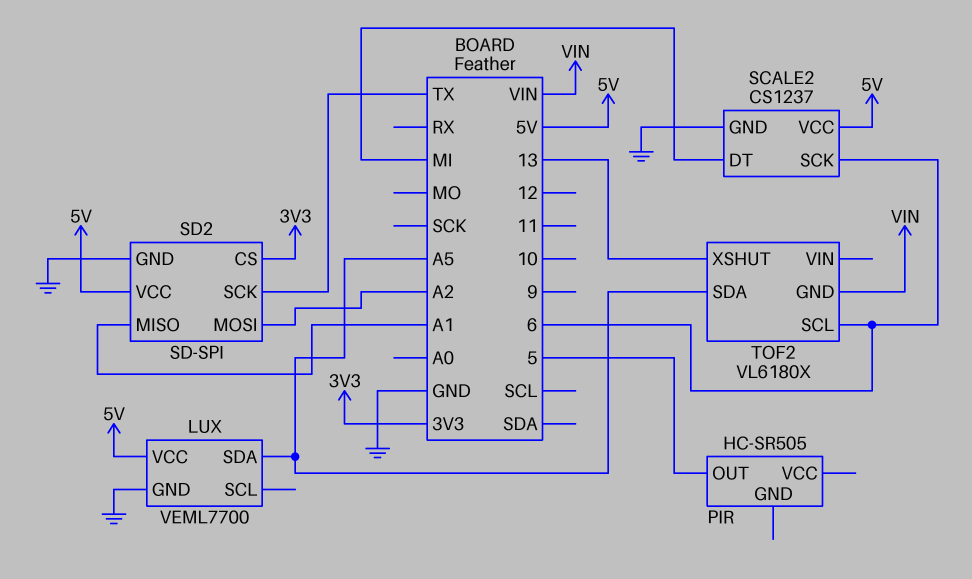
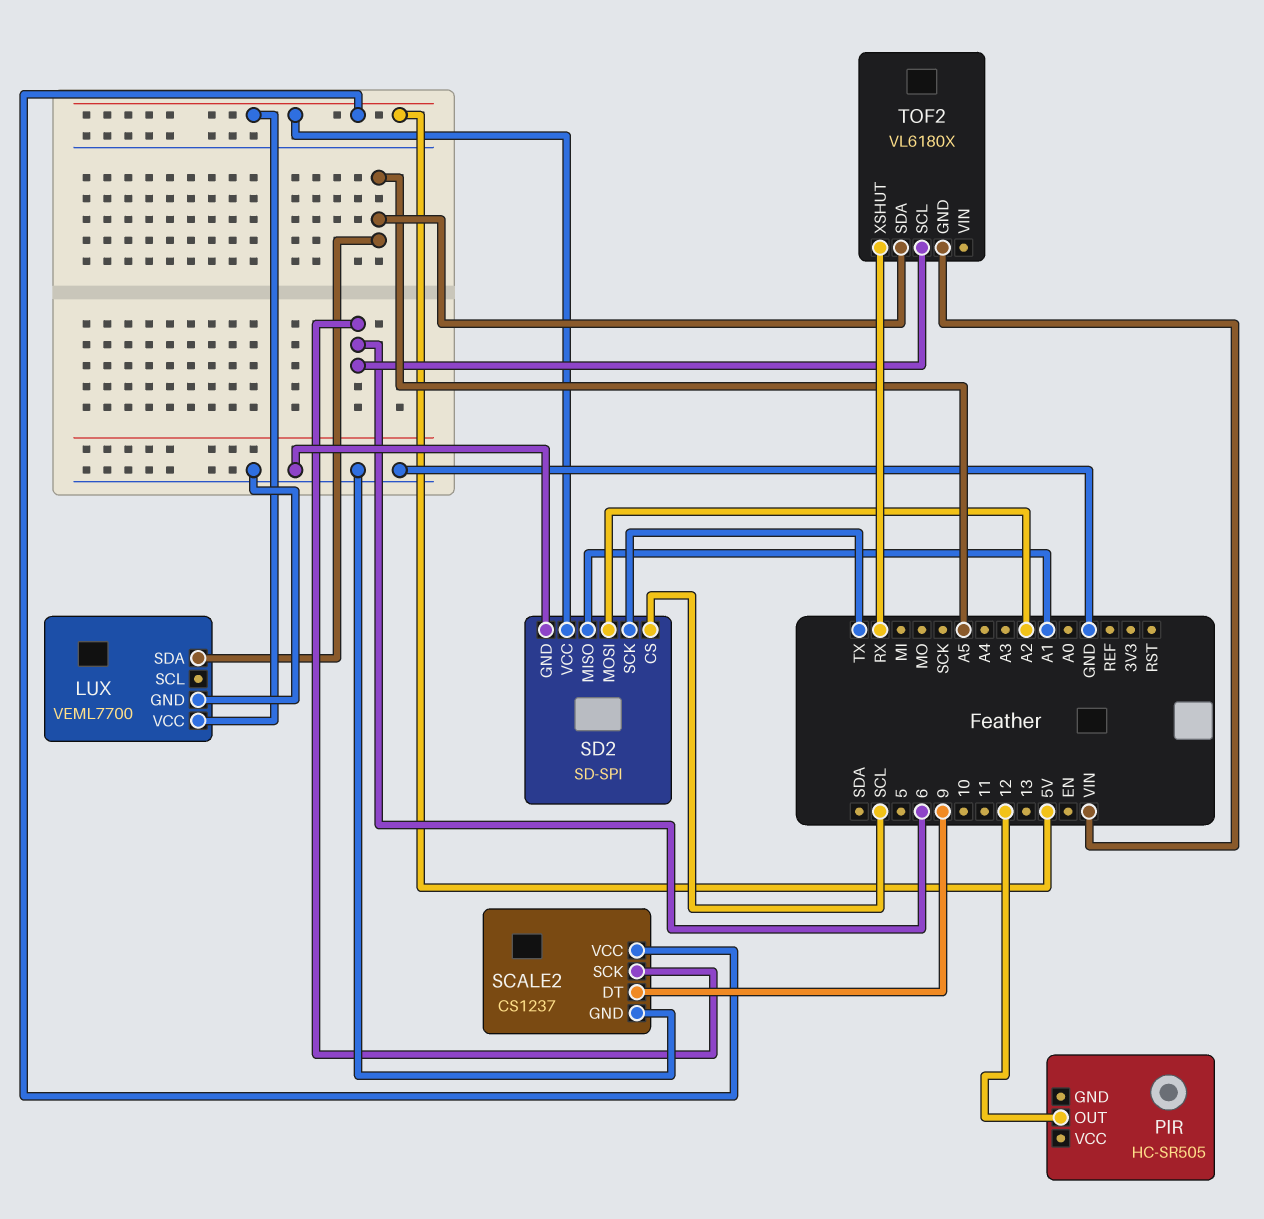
PIR pin OUT: 5 -> 12
SCALE2 pin DT: MI -> 9
SD2 pin CS: 3V3 -> SCL
TOF2 pin XSHUT: 13 -> RX

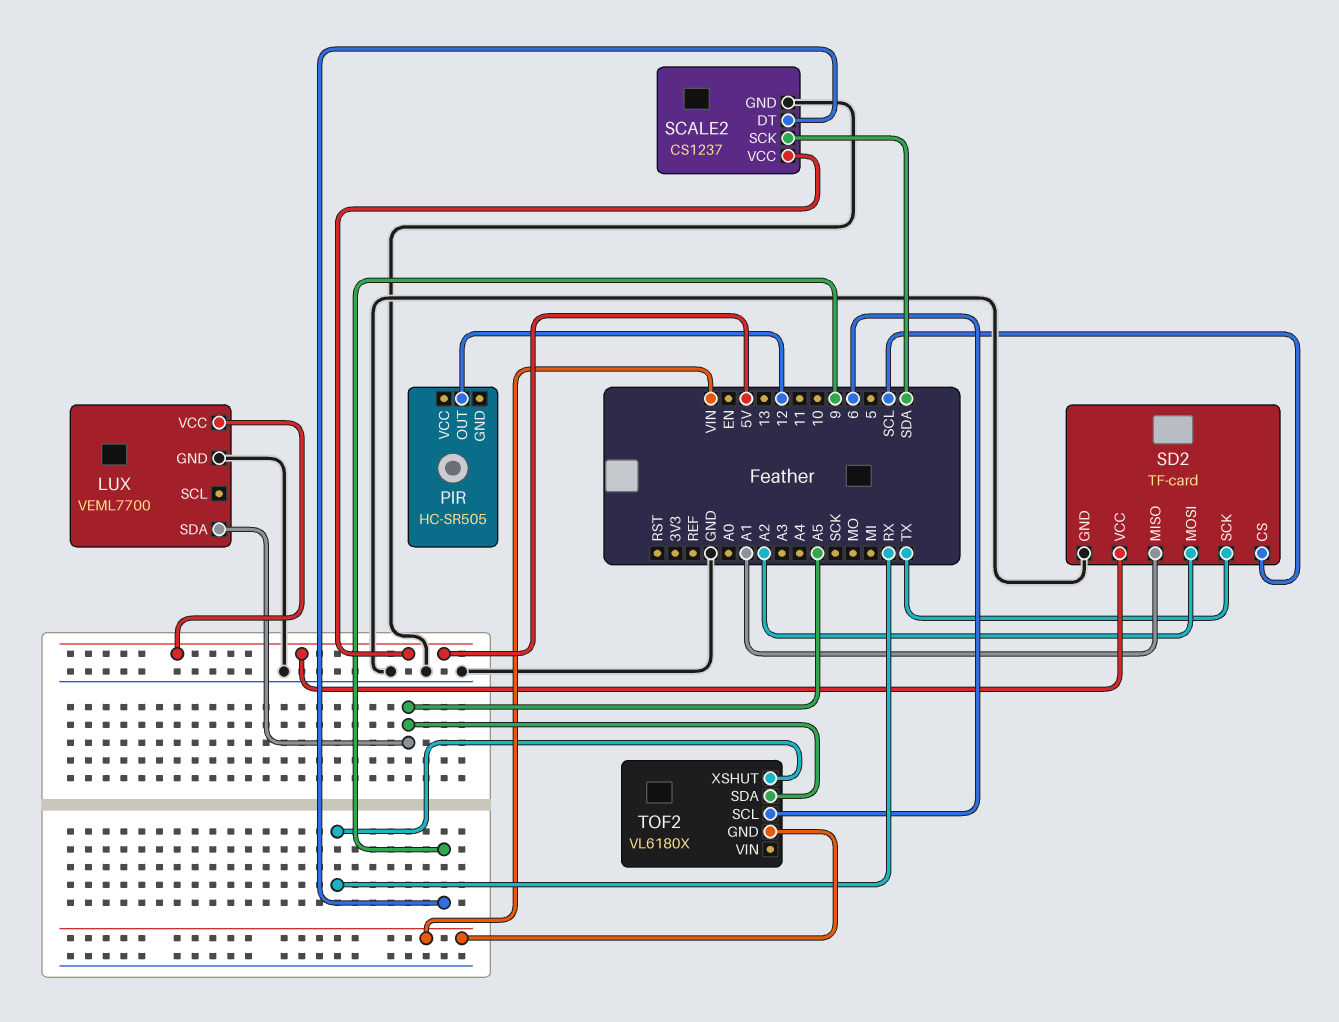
SCALE2 pin SCK: 6 -> SDA
SD2: SD-SPI -> TF-card

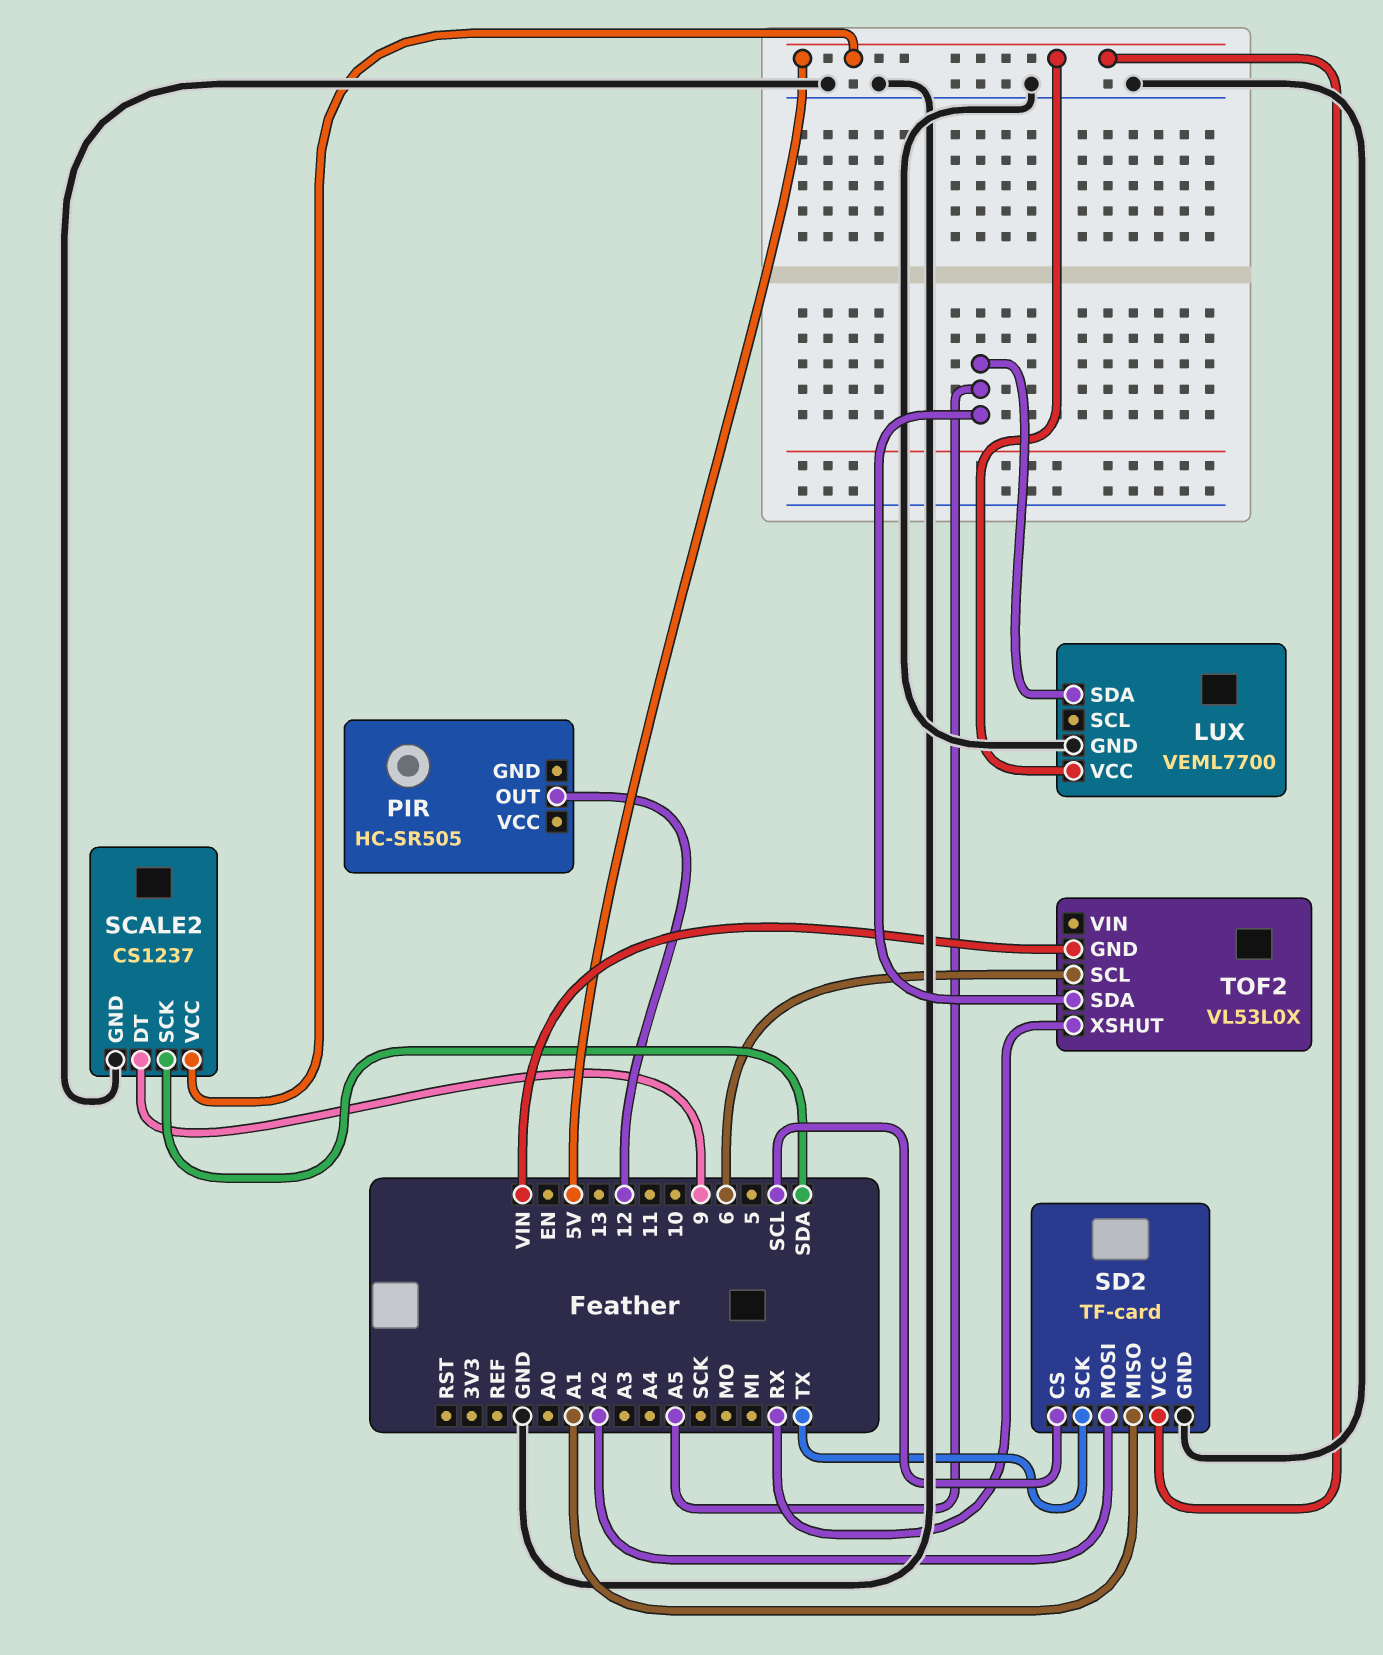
TOF2: VL6180X -> VL53L0X

